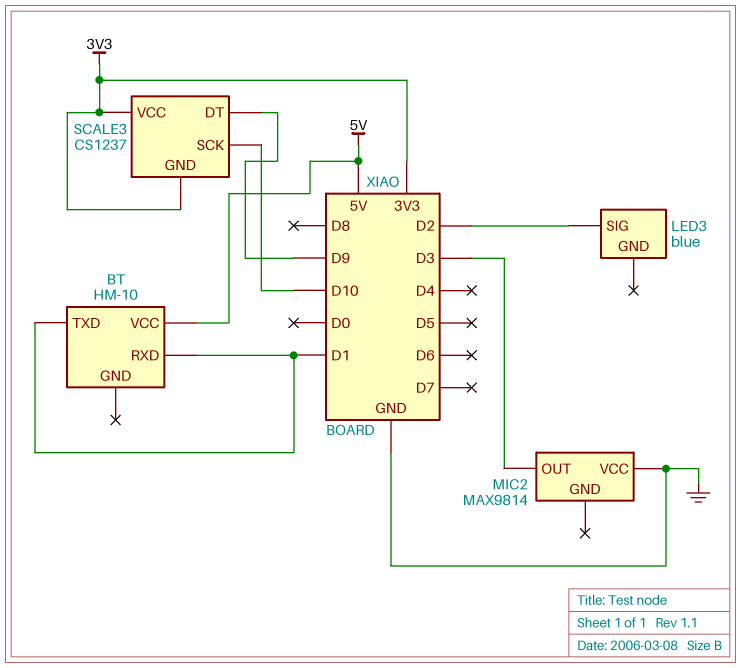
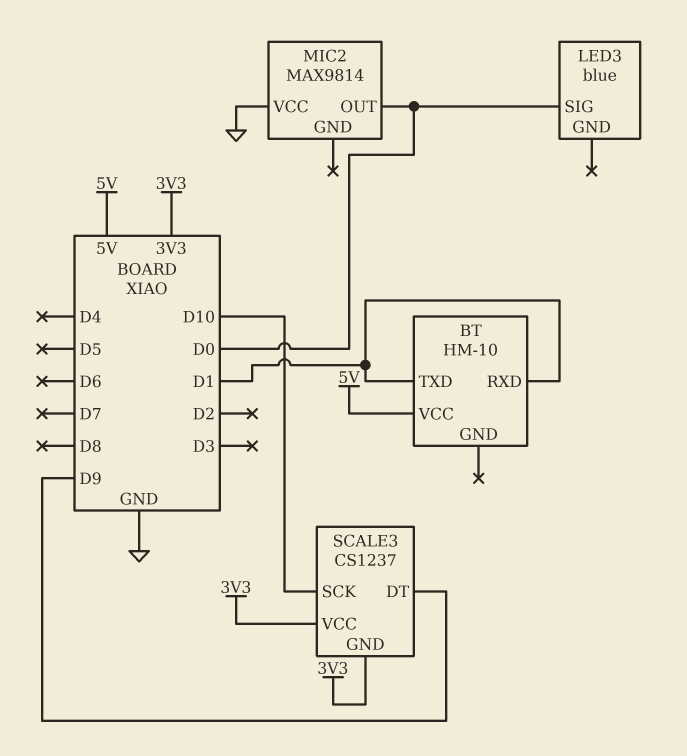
LED3 pin SIG: D2 -> D0
MIC2 pin OUT: D3 -> D0

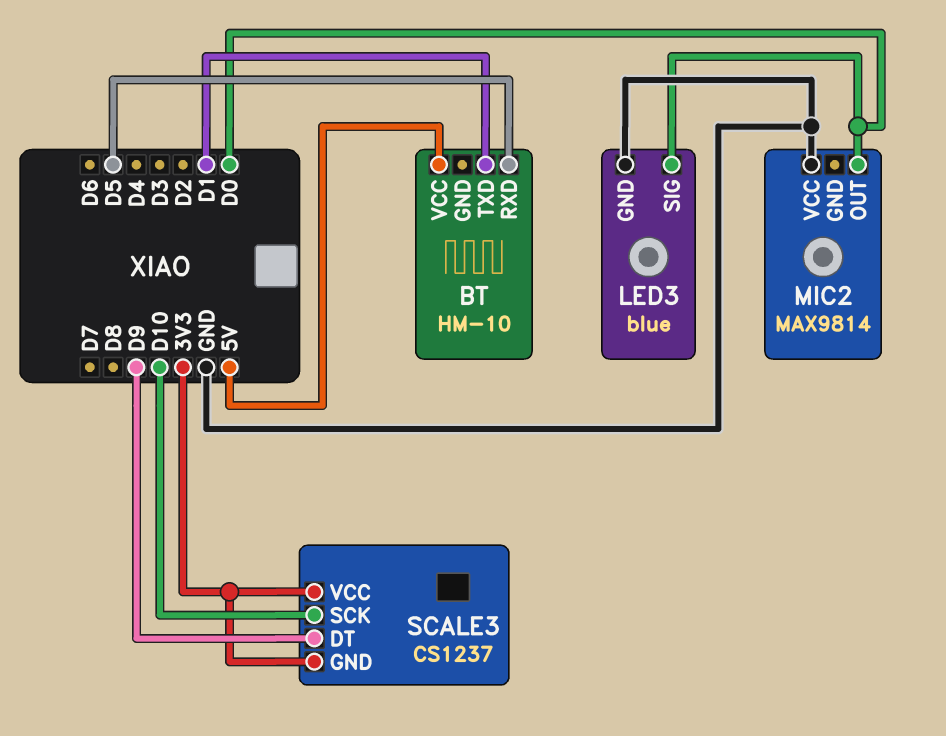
BT pin RXD: D1 -> D5
LED3 pin GND: none -> GND

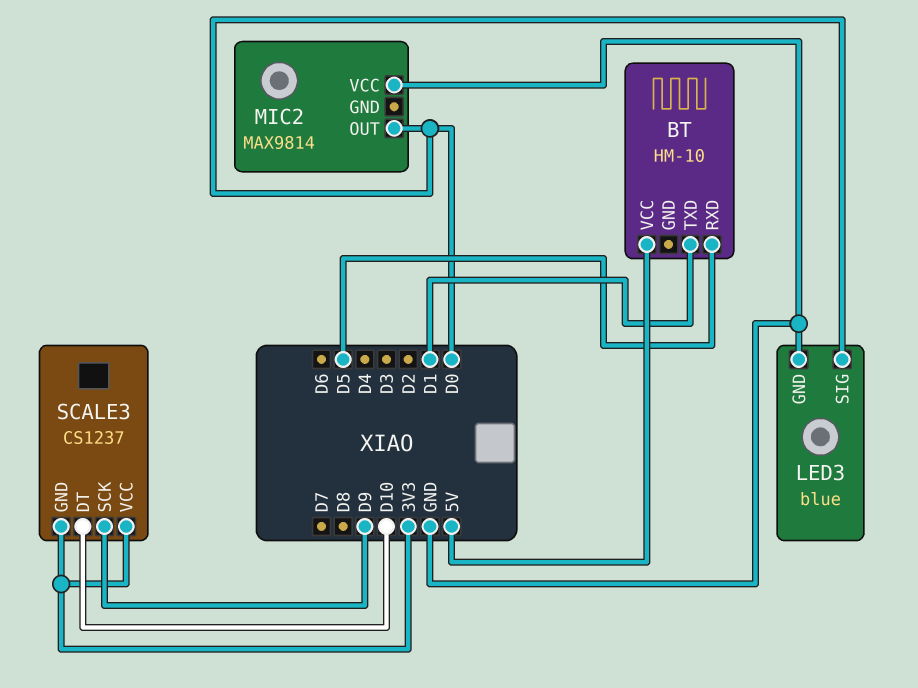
SCALE3 pin DT: D9 -> D10
SCALE3 pin SCK: D10 -> D9

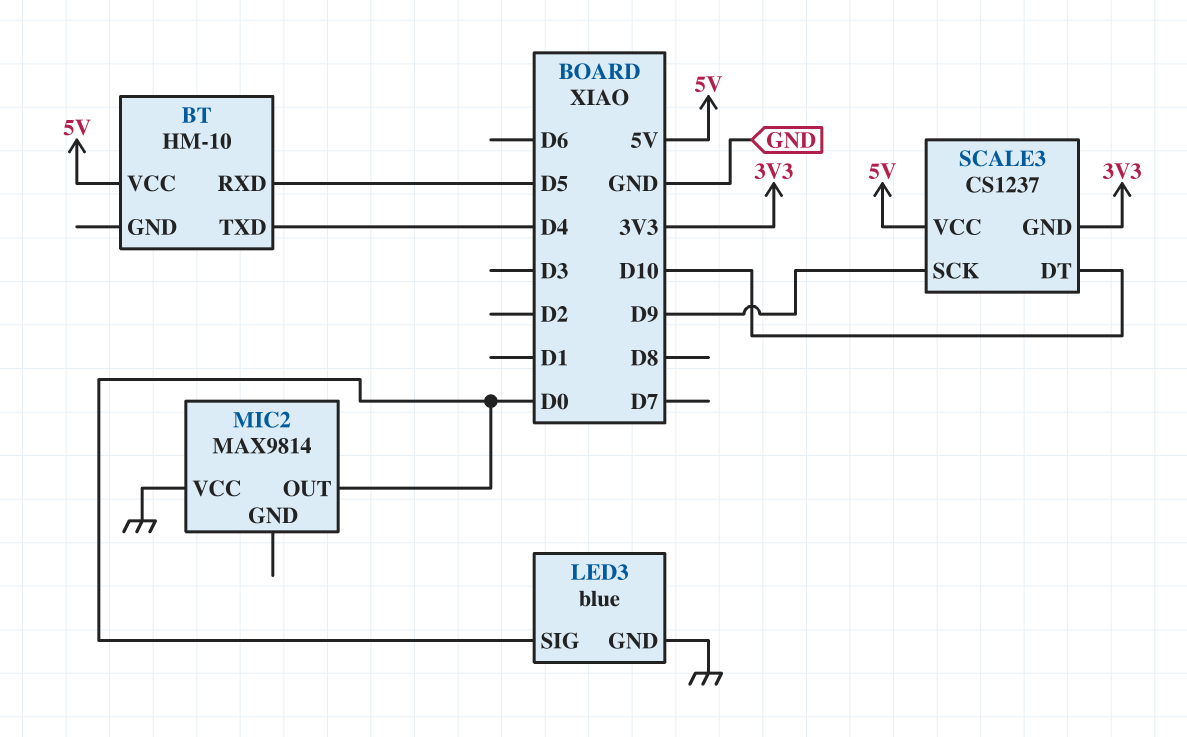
BT pin TXD: D1 -> D4
SCALE3 pin VCC: 3V3 -> 5V

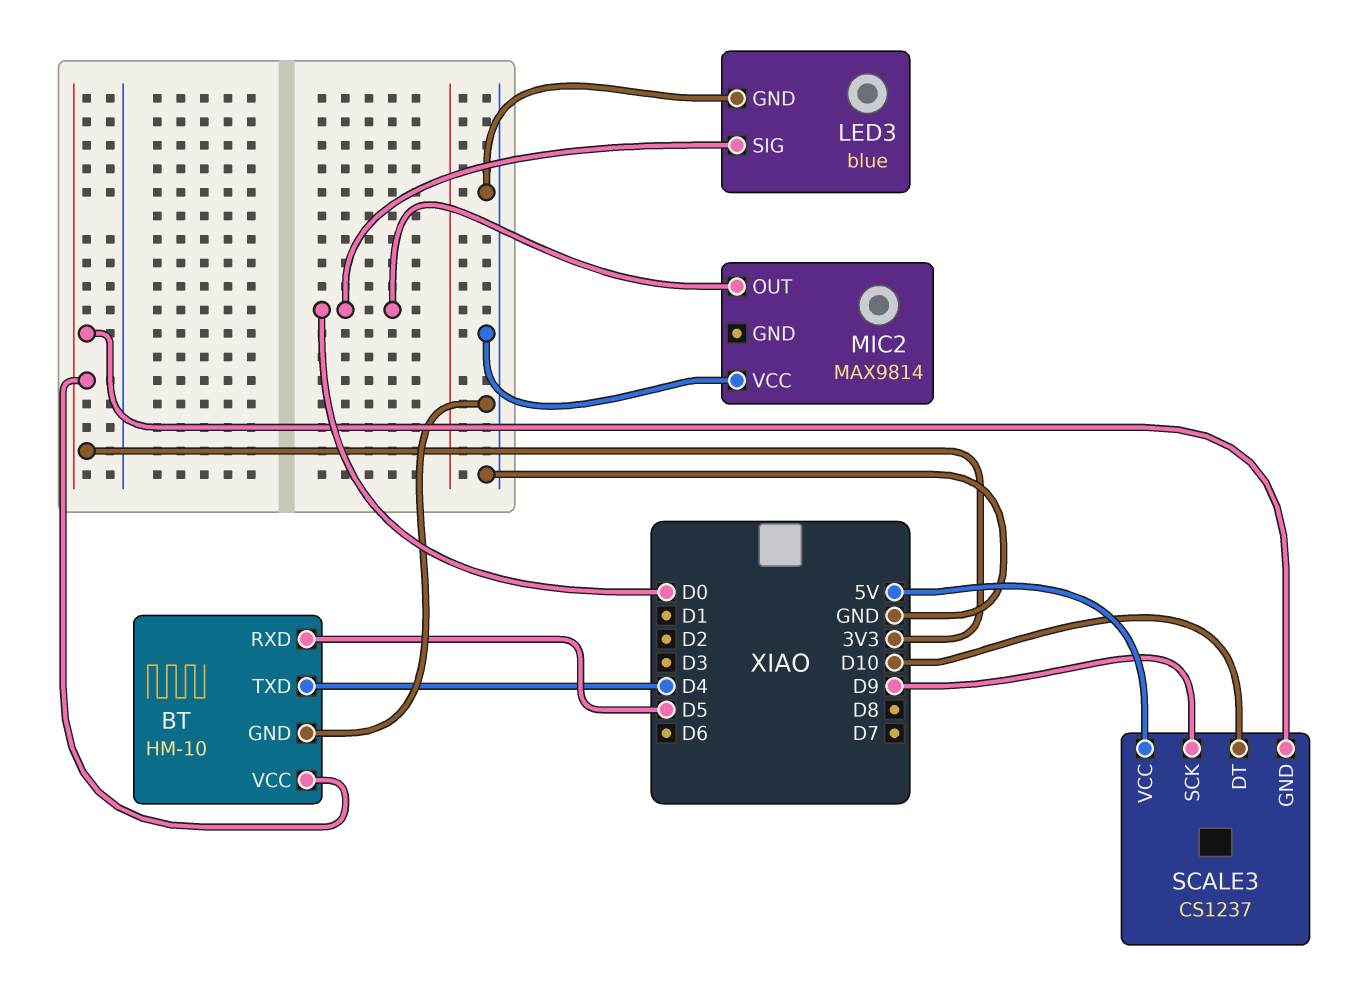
BT pin GND: none -> GND
BT pin VCC: 5V -> 3V3

